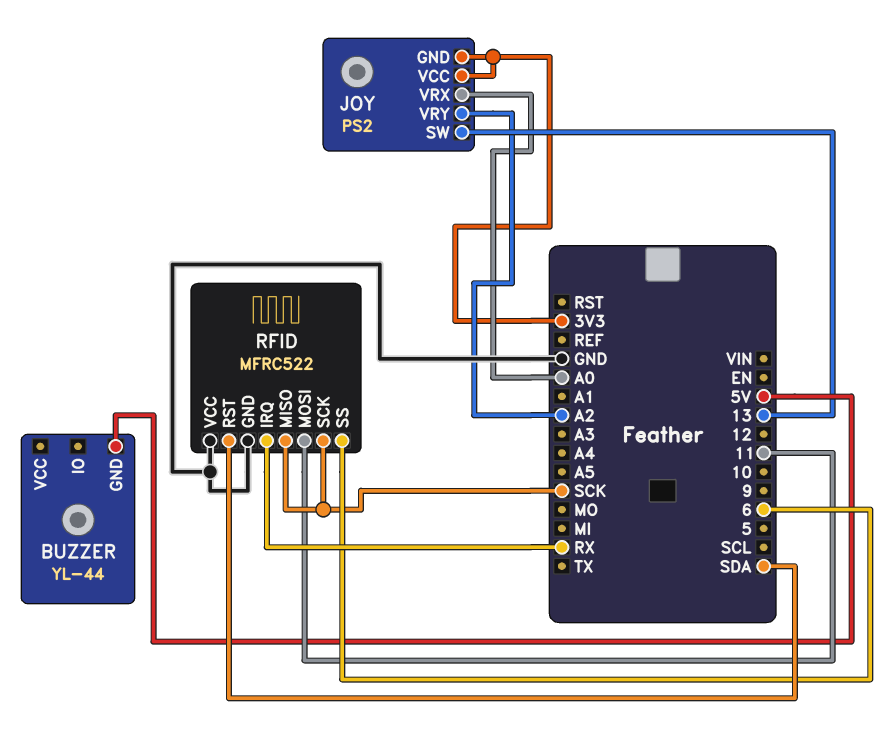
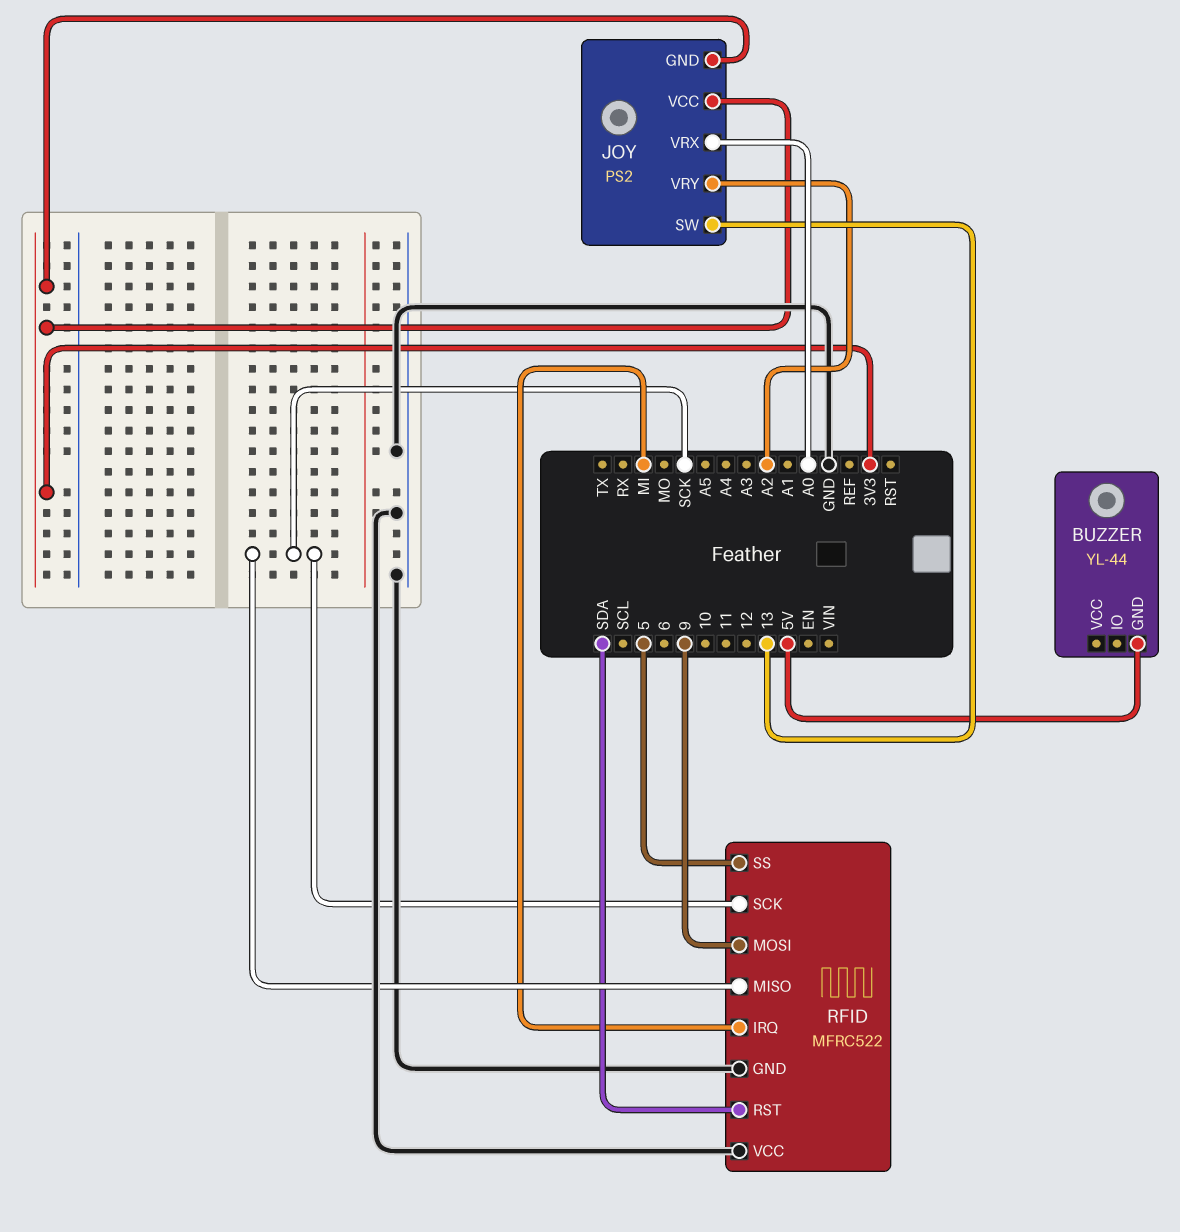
RFID pin IRQ: RX -> MI
RFID pin MOSI: 11 -> 9
RFID pin SS: 6 -> 5

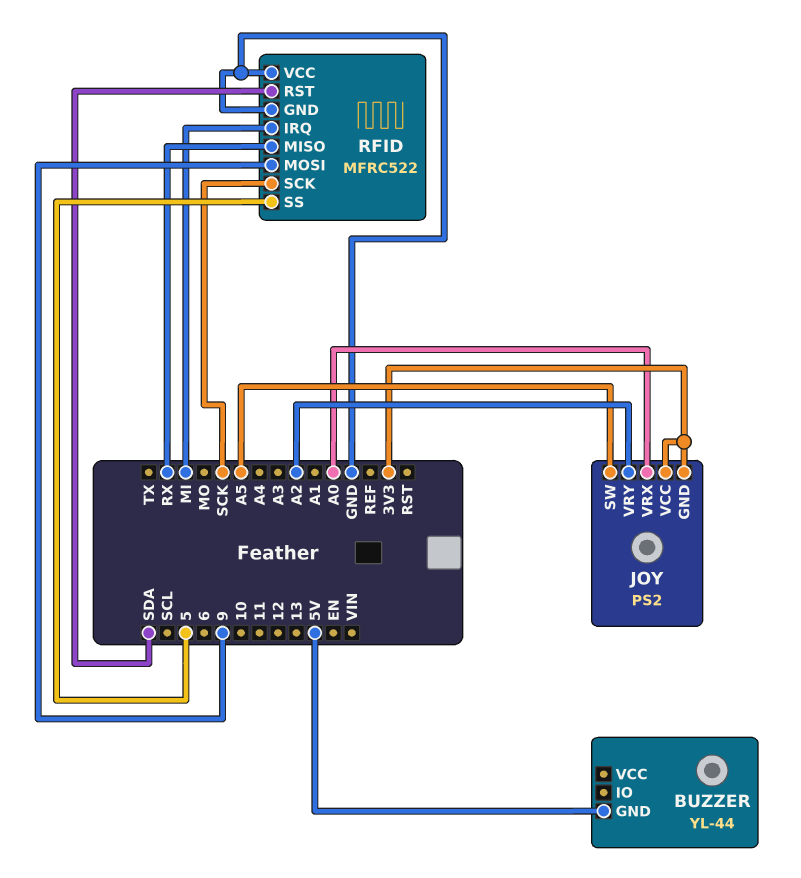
JOY pin SW: 13 -> A5
RFID pin MISO: SCK -> RX

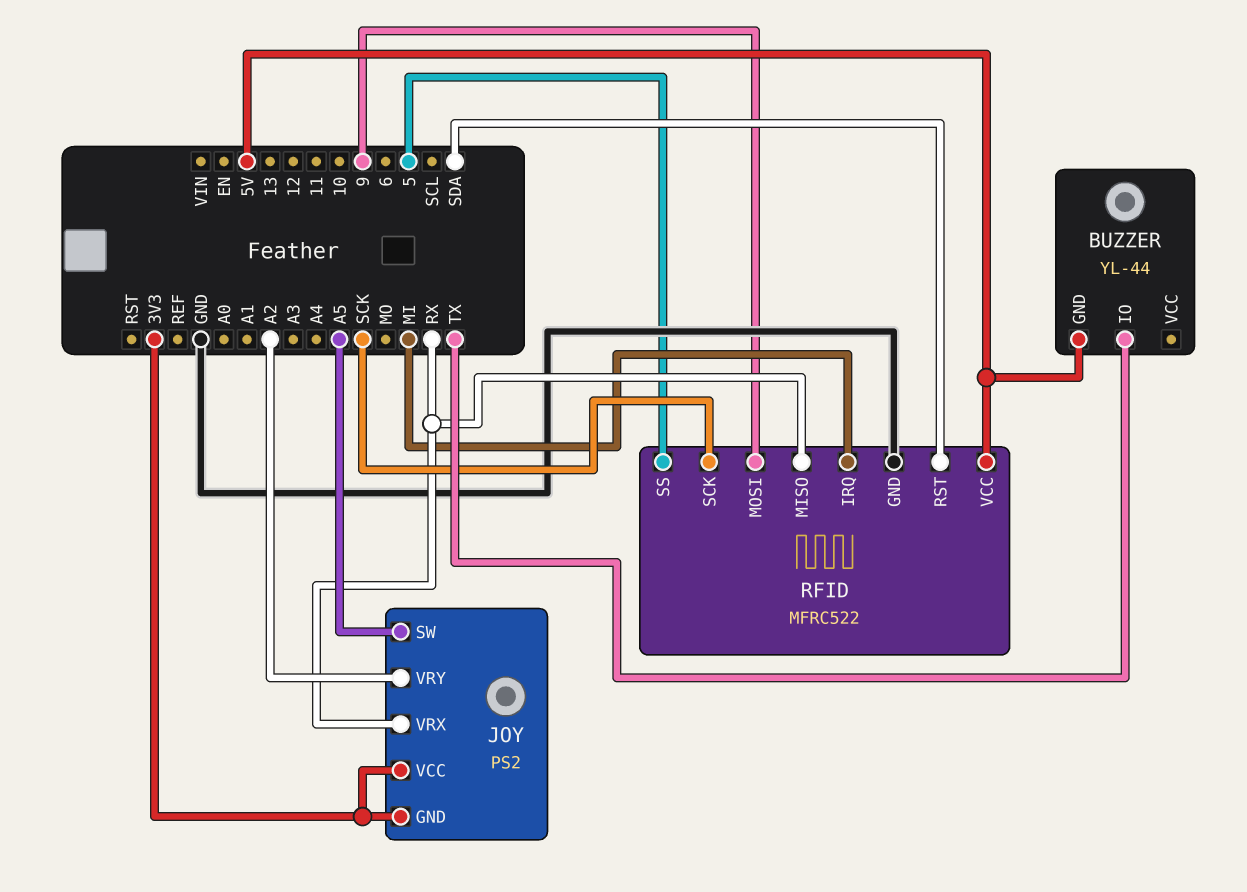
BUZZER pin IO: none -> TX
JOY pin VRX: A0 -> RX
RFID pin VCC: GND -> 5V

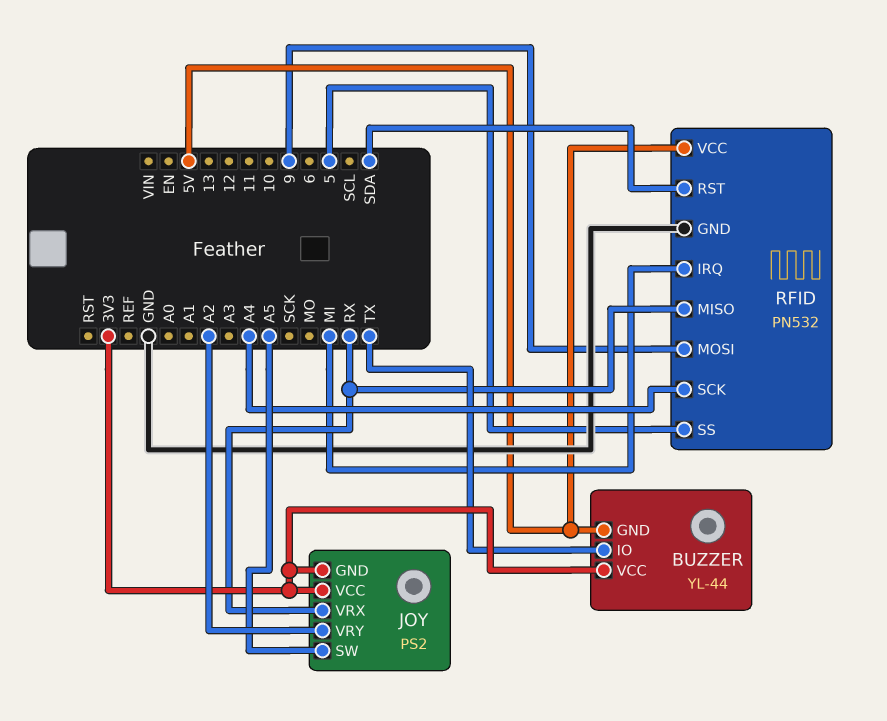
BUZZER pin VCC: none -> 3V3
RFID: MFRC522 -> PN532
RFID pin SCK: SCK -> A4

